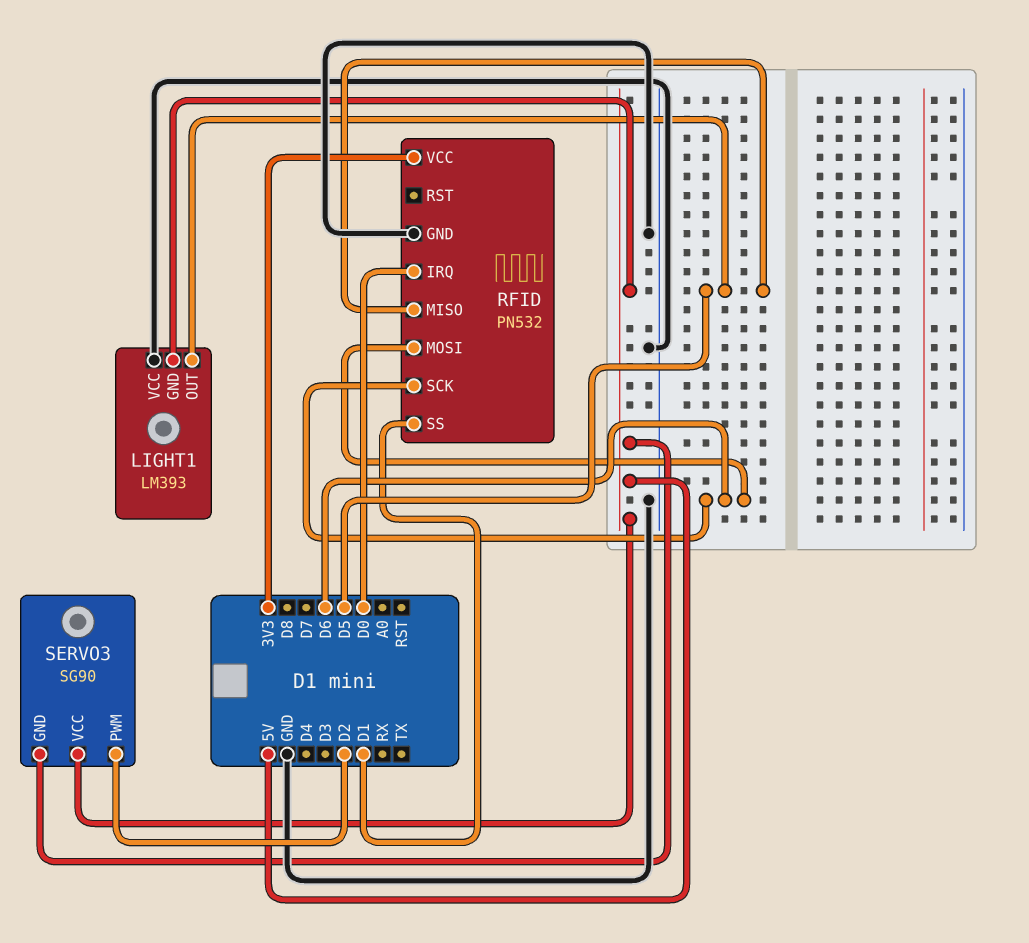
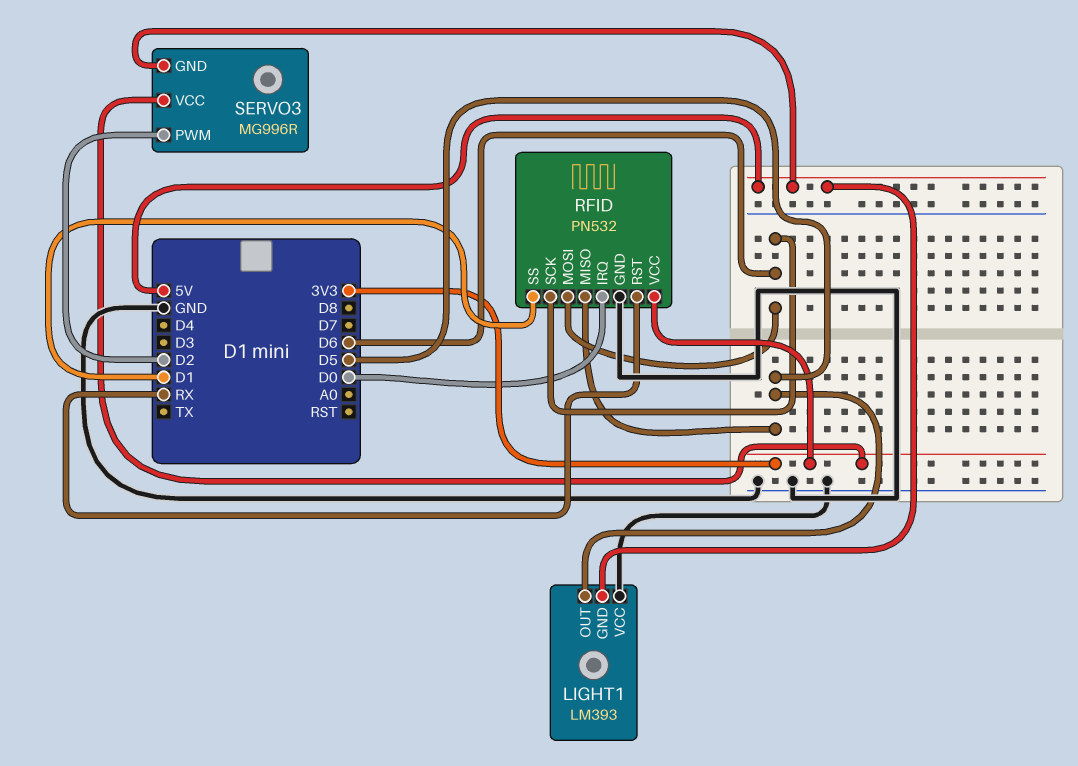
RFID pin RST: none -> RX
SERVO3: SG90 -> MG996R
SERVO3 pin VCC: 5V -> 3V3

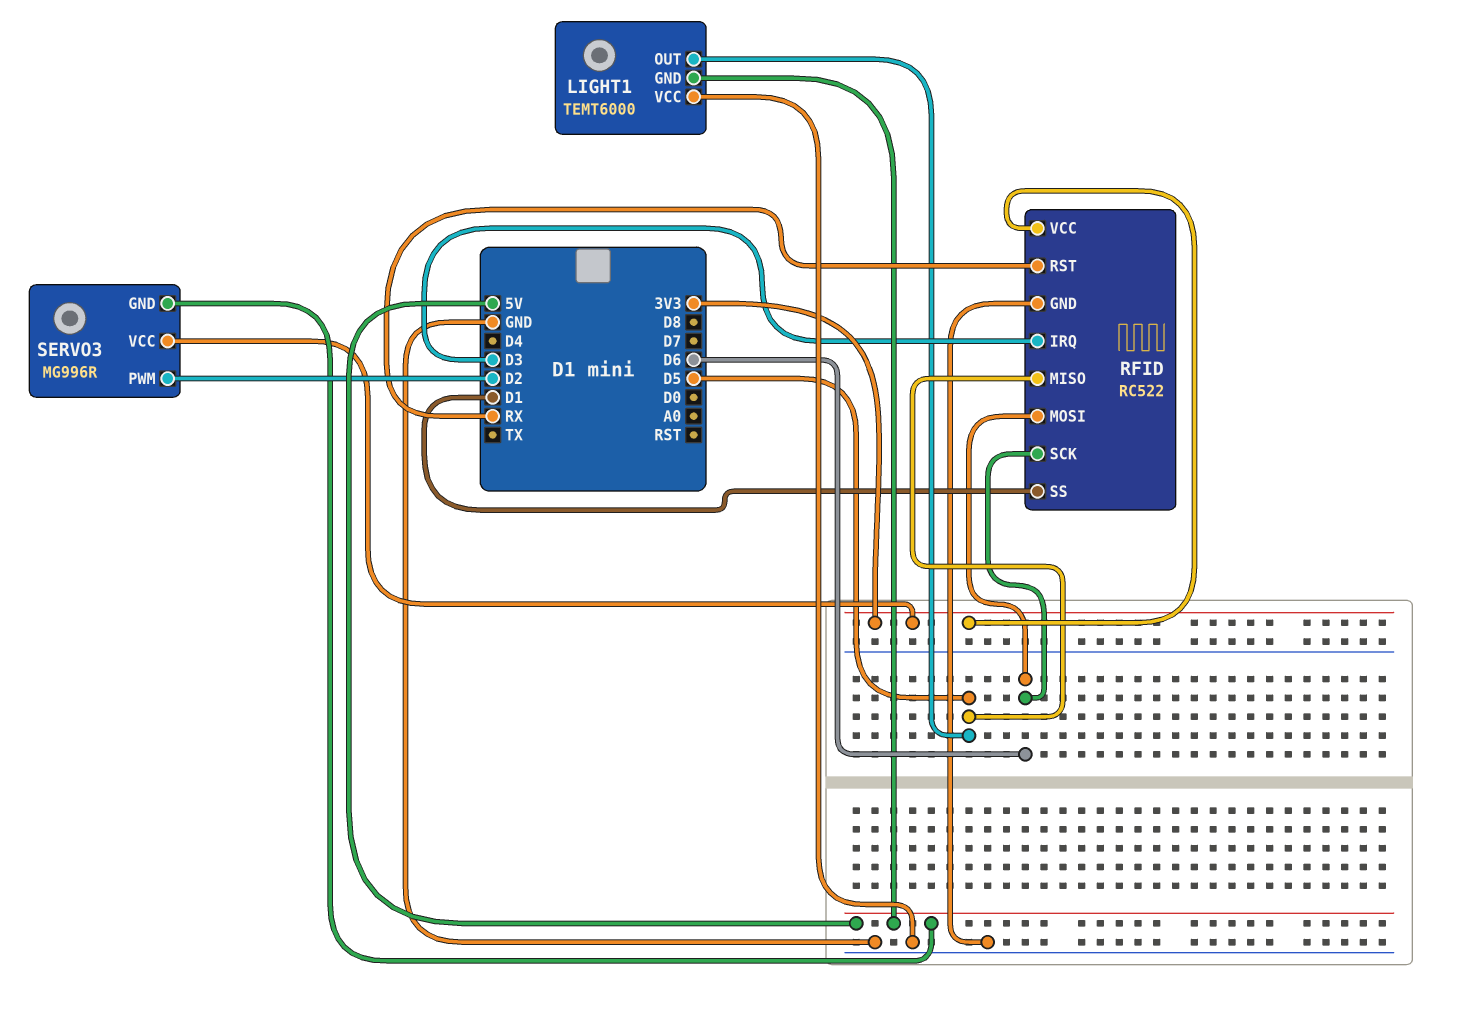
LIGHT1: LM393 -> TEMT6000
RFID: PN532 -> RC522
RFID pin IRQ: D0 -> D3

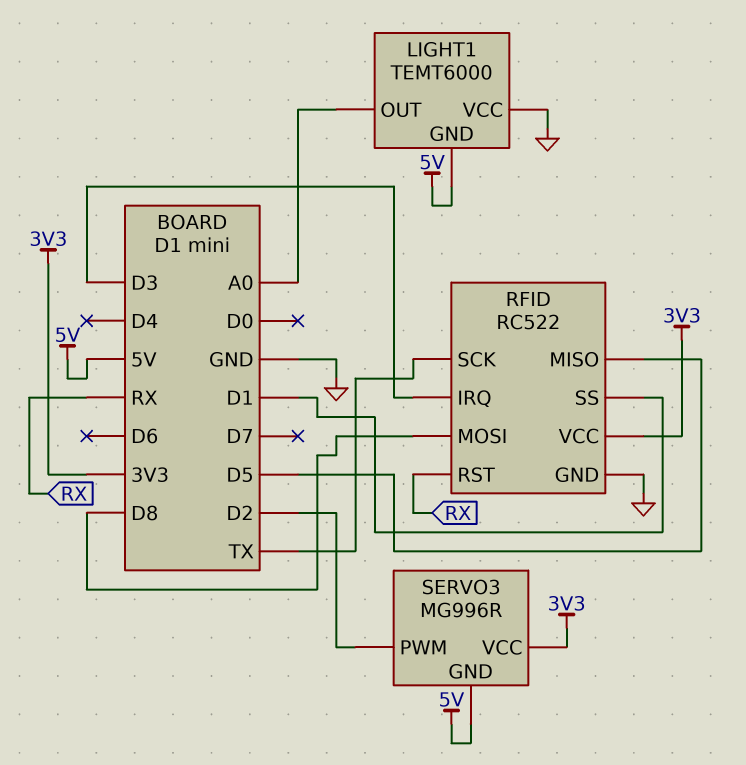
LIGHT1 pin OUT: D5 -> A0
RFID pin MOSI: D6 -> D8
RFID pin SCK: D6 -> TX

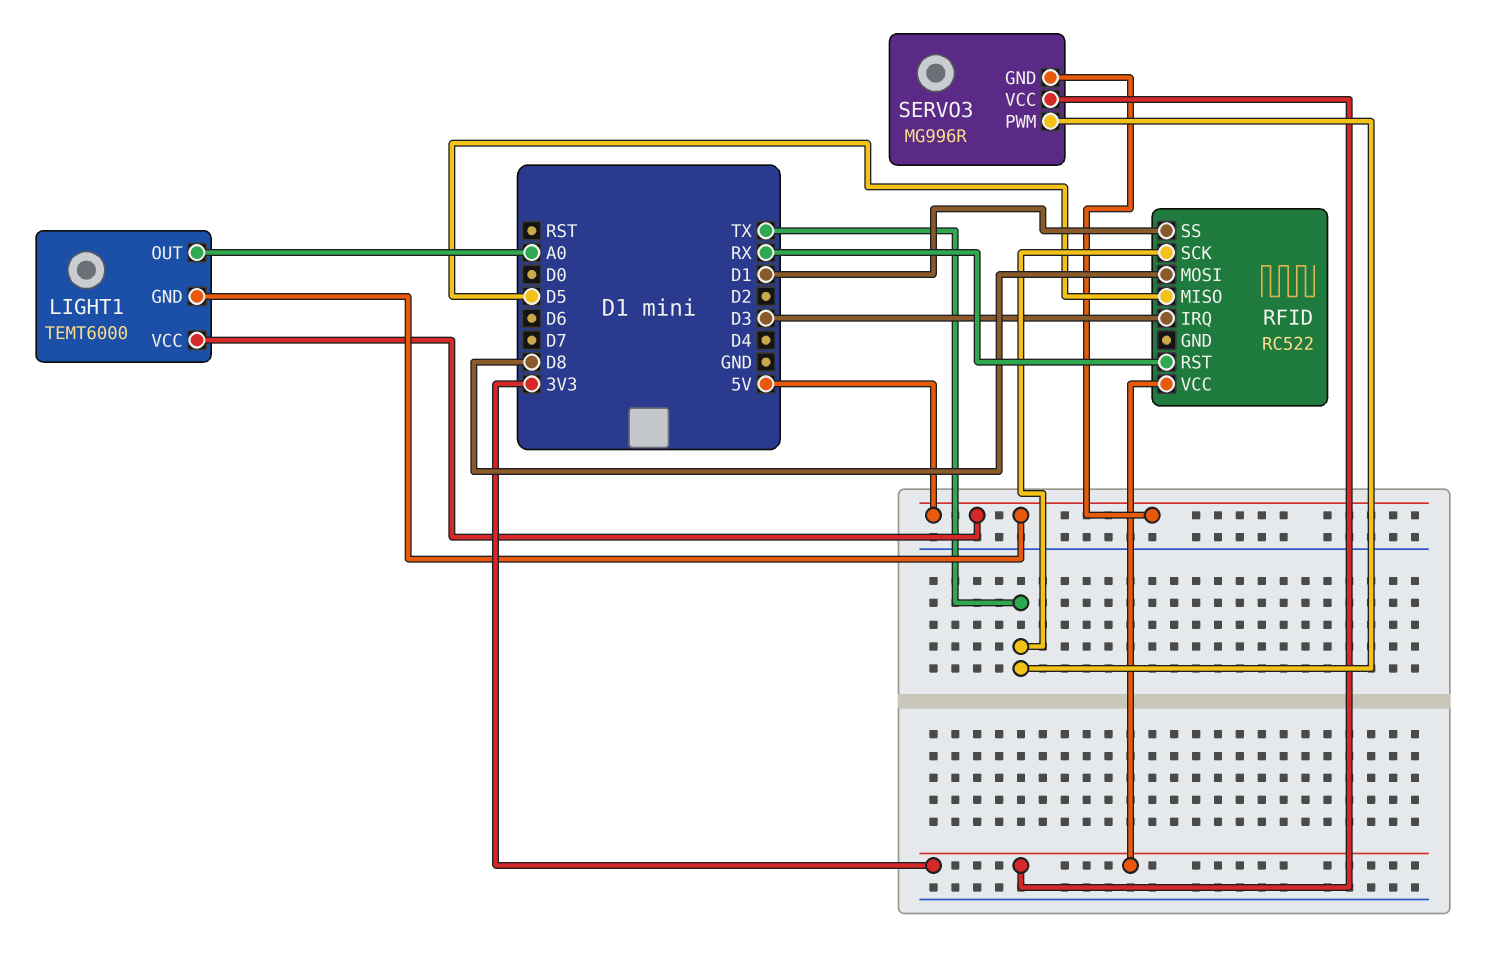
LIGHT1 pin VCC: GND -> 5V
RFID pin GND: GND -> none
SERVO3 pin PWM: D2 -> TX

